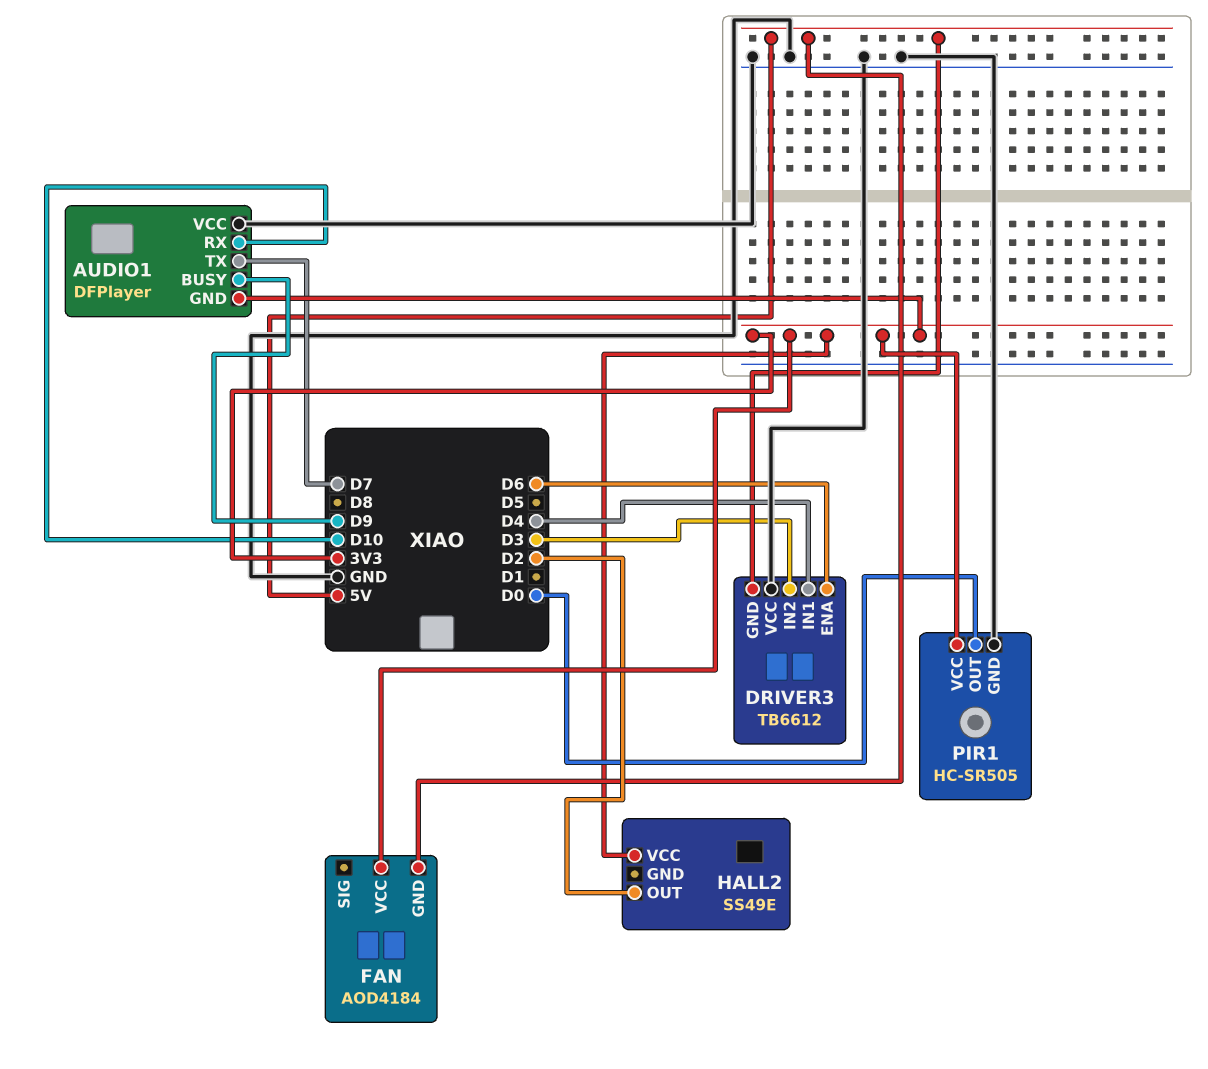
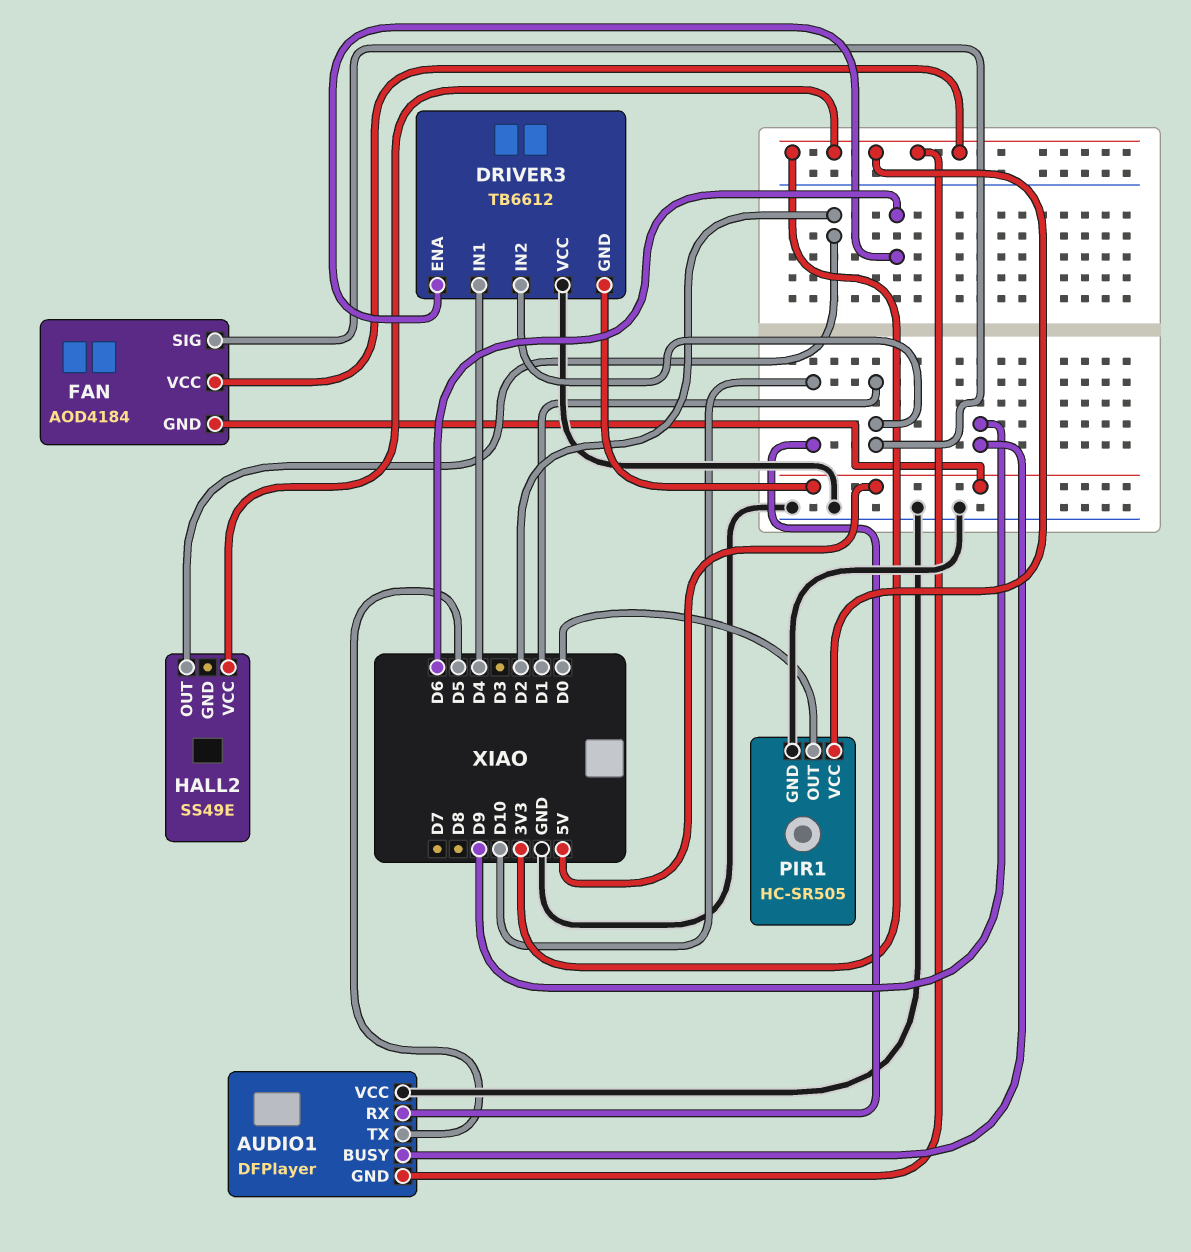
AUDIO1 pin TX: D7 -> D5
DRIVER3 pin IN2: D3 -> D1
FAN pin SIG: none -> D1

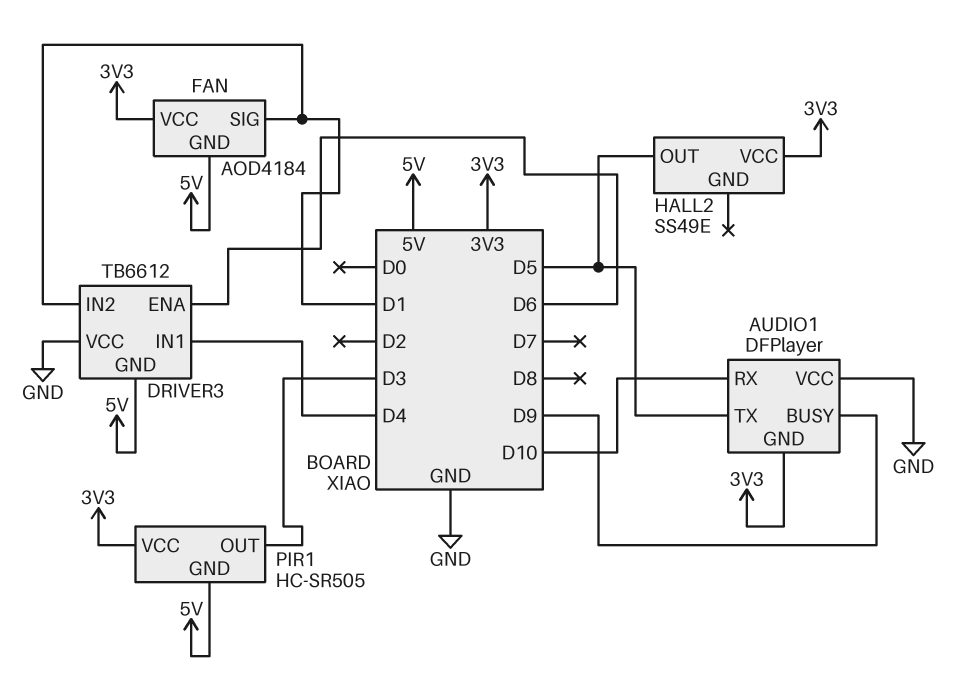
HALL2 pin OUT: D2 -> D5
PIR1 pin GND: GND -> 5V
PIR1 pin OUT: D0 -> D3

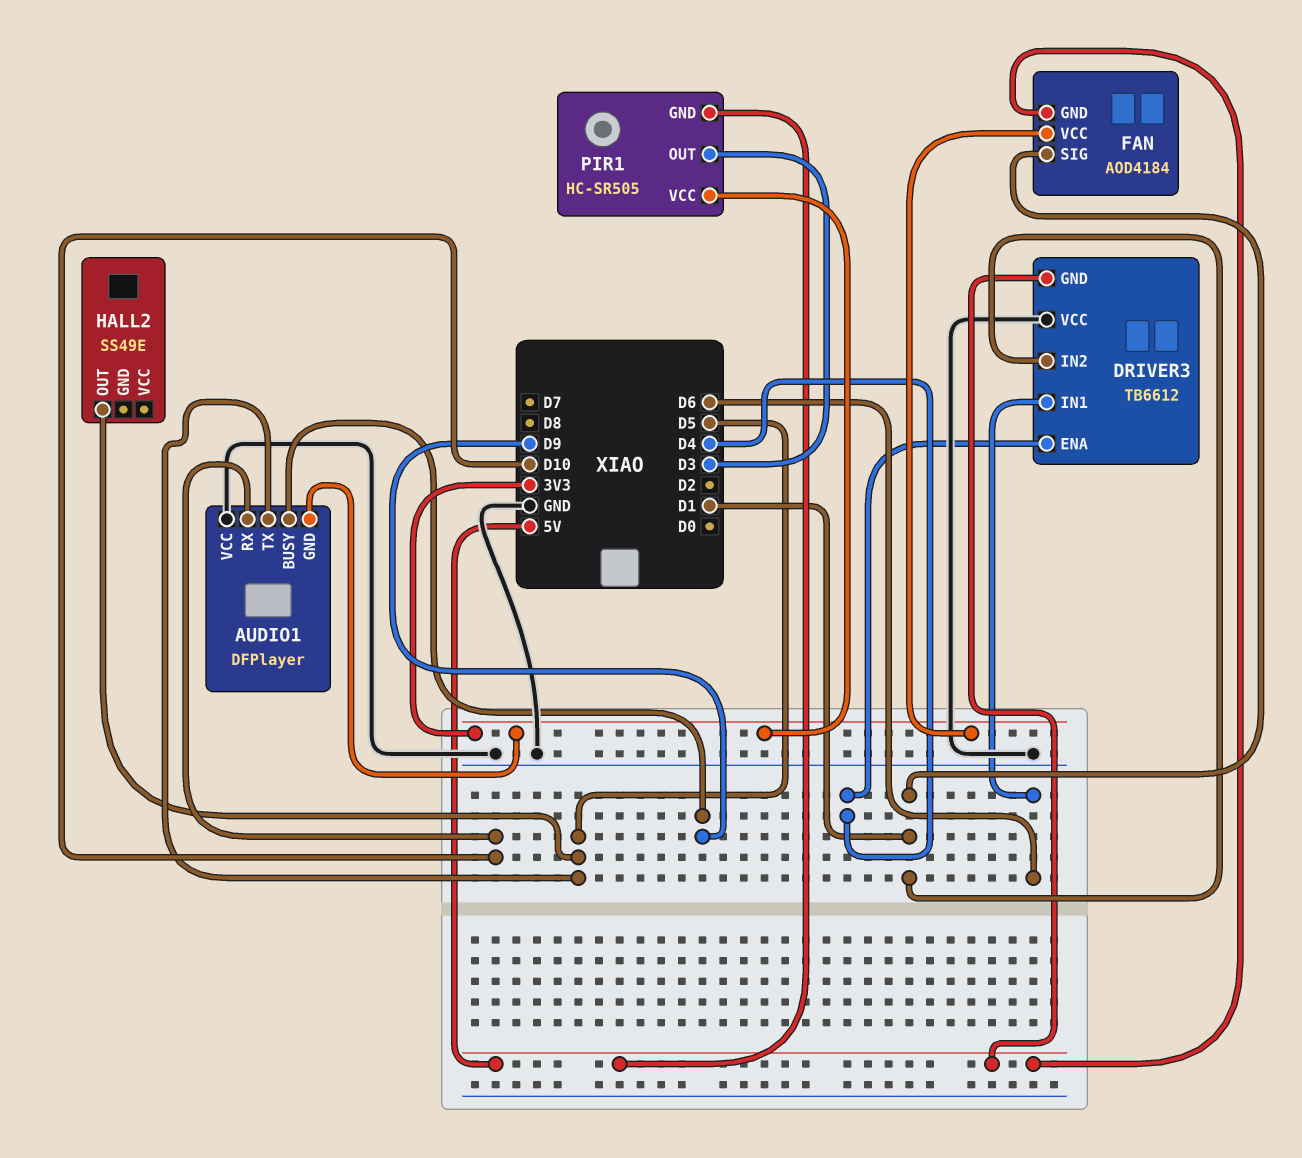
DRIVER3 pin ENA: D6 -> D4
DRIVER3 pin IN1: D4 -> D6
HALL2 pin VCC: 3V3 -> none

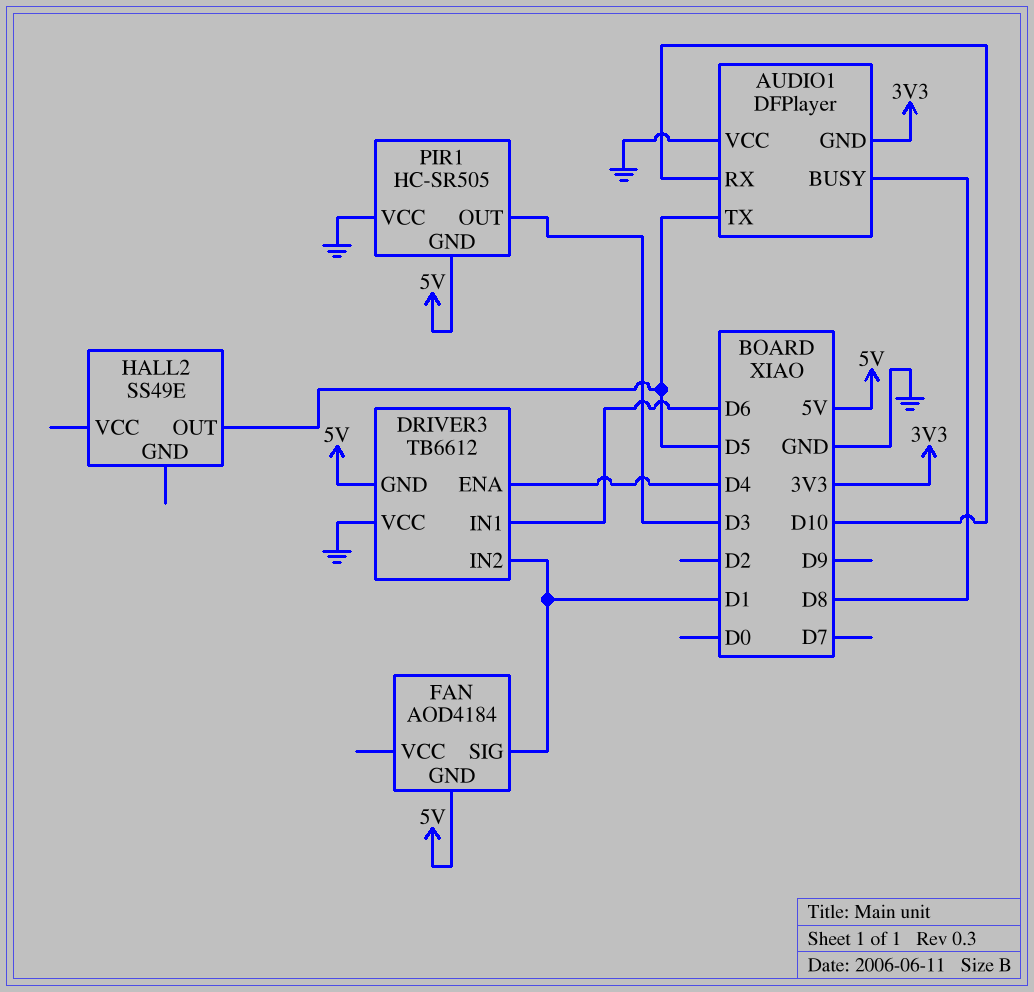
AUDIO1 pin BUSY: D9 -> D8
FAN pin VCC: 3V3 -> none
PIR1 pin VCC: 3V3 -> GND

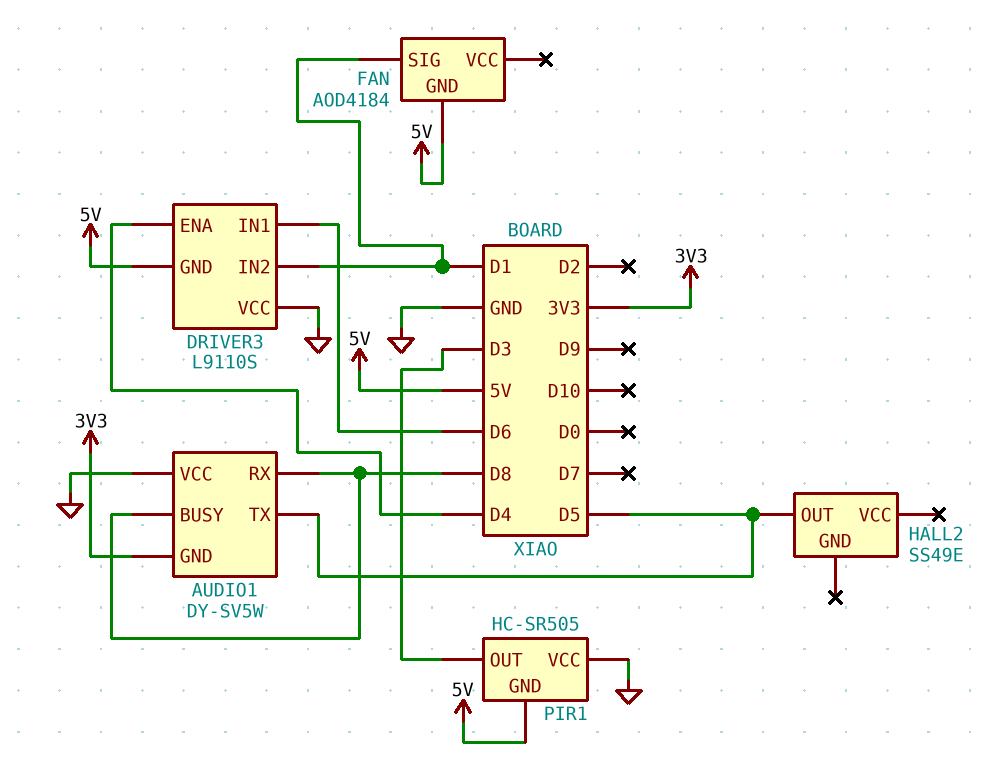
AUDIO1: DFPlayer -> DY-SV5W
AUDIO1 pin RX: D10 -> D8
DRIVER3: TB6612 -> L9110S

